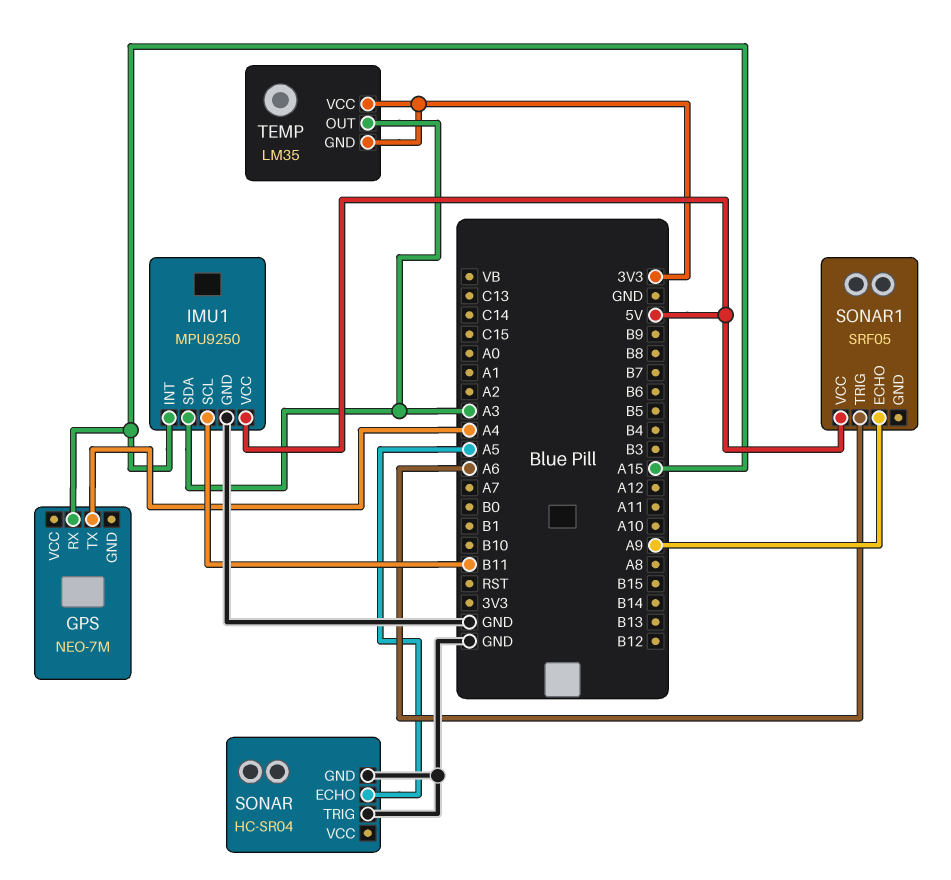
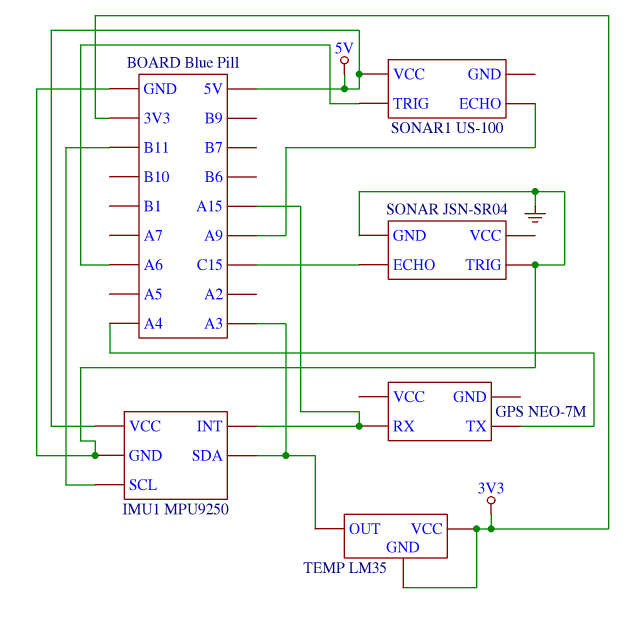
SONAR: HC-SR04 -> JSN-SR04
SONAR pin ECHO: A5 -> C15
SONAR1: SRF05 -> US-100

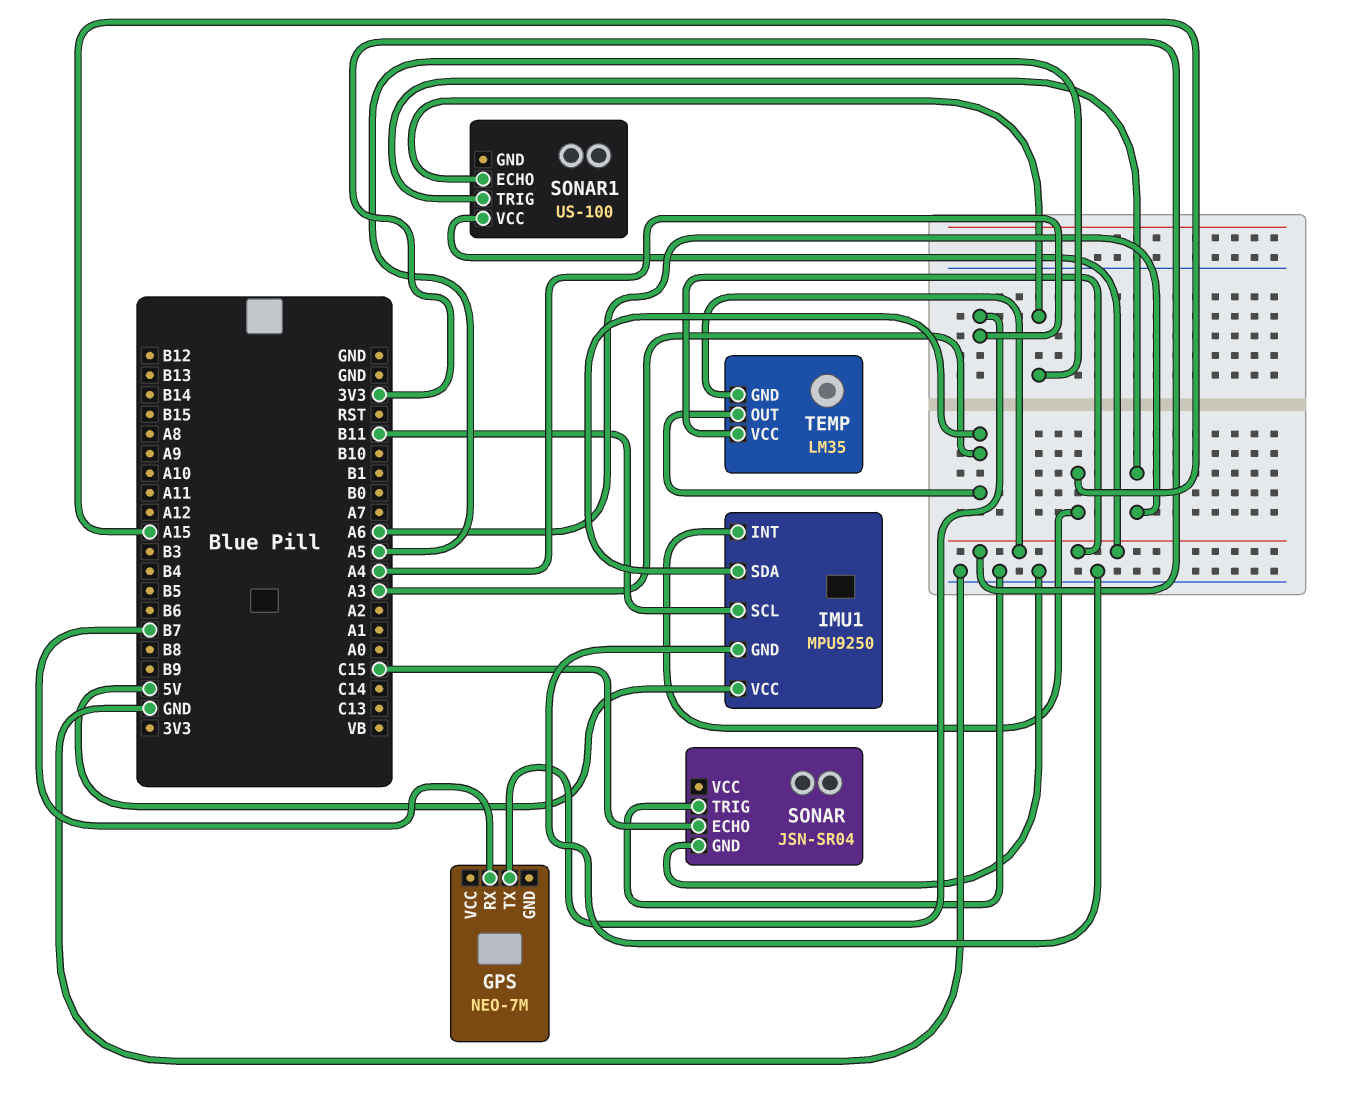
GPS pin RX: A15 -> B7
SONAR1 pin ECHO: A9 -> A5
SONAR1 pin VCC: 5V -> 3V3

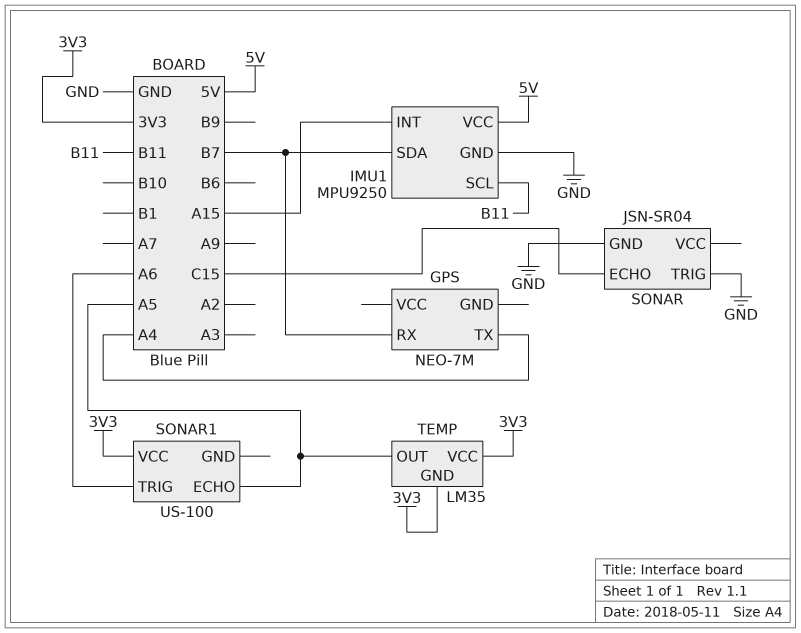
IMU1 pin SDA: A3 -> B7
TEMP pin OUT: A3 -> A5

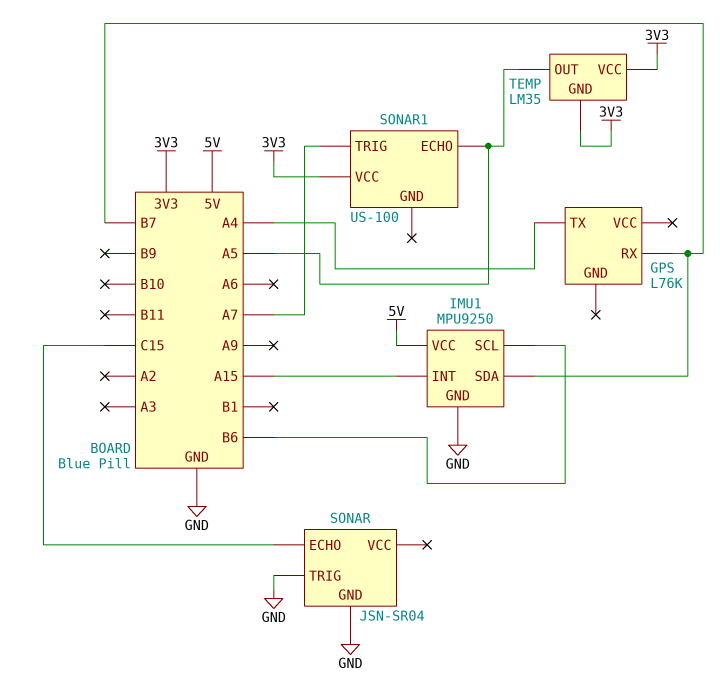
GPS: NEO-7M -> L76K
IMU1 pin SCL: B11 -> B6
SONAR1 pin TRIG: A6 -> A7

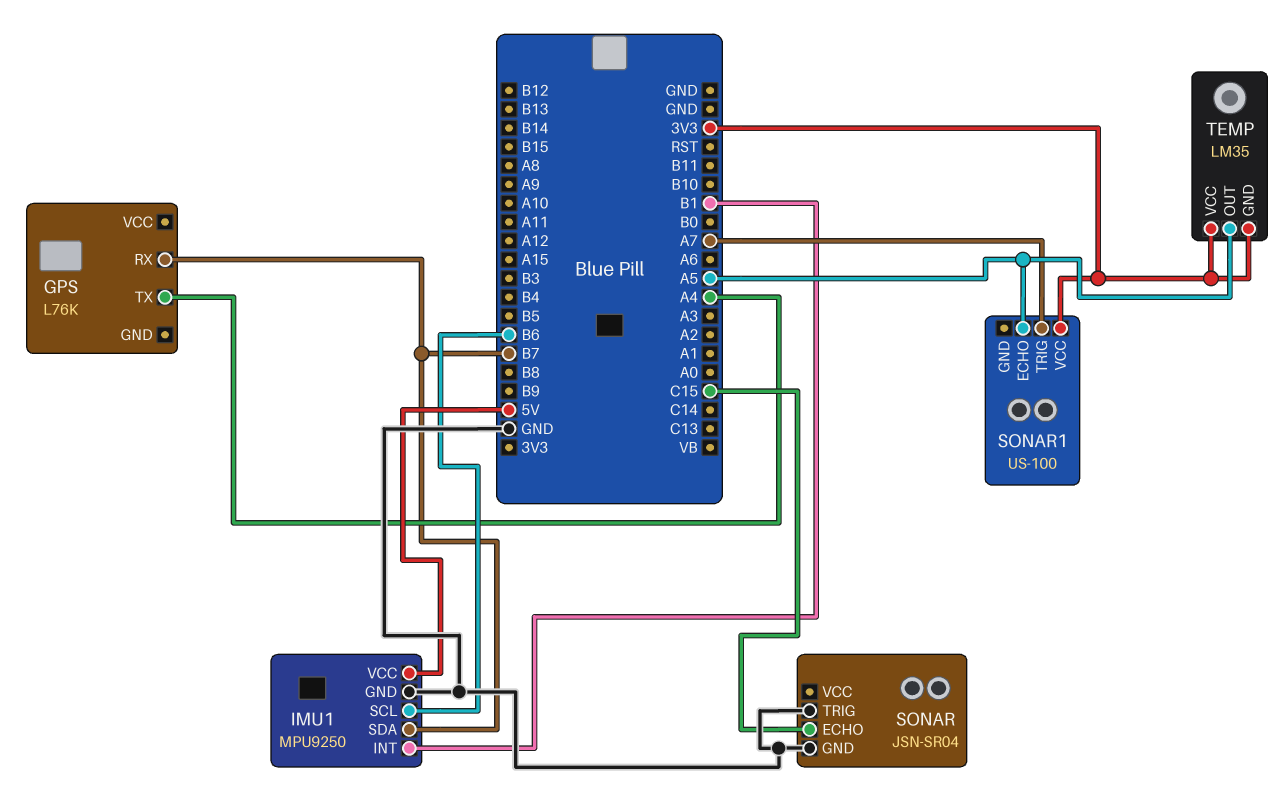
IMU1 pin INT: A15 -> B1

